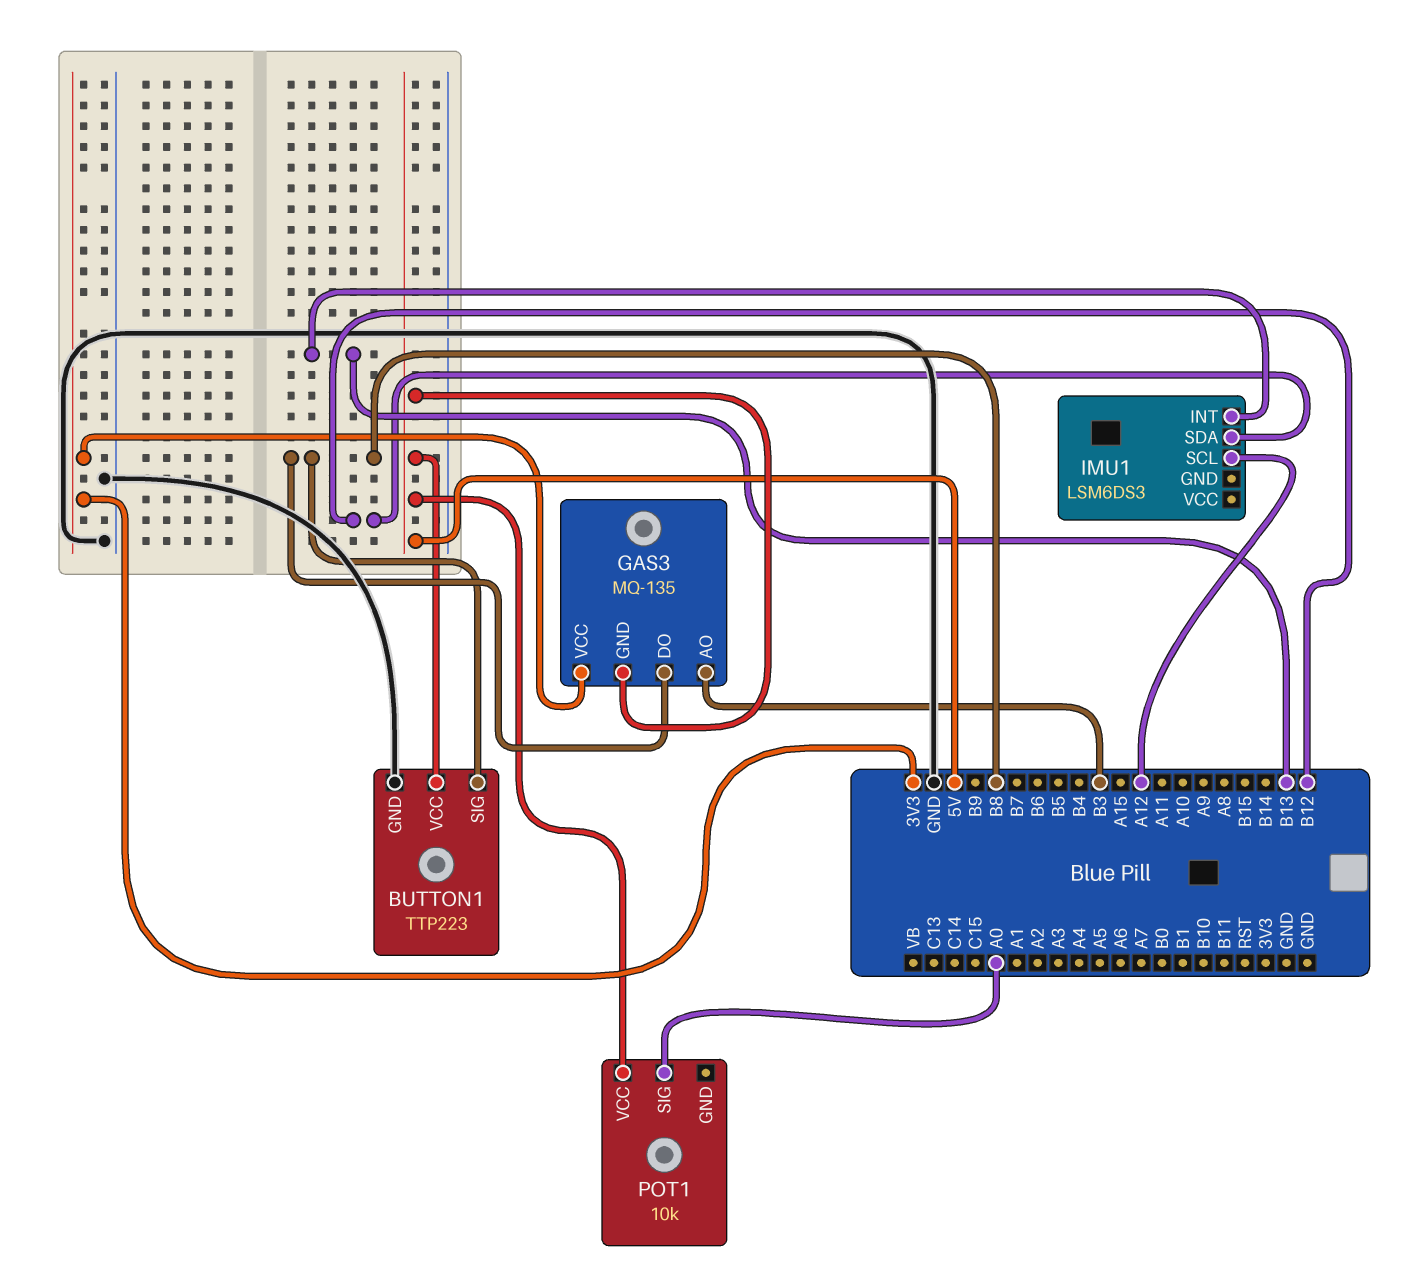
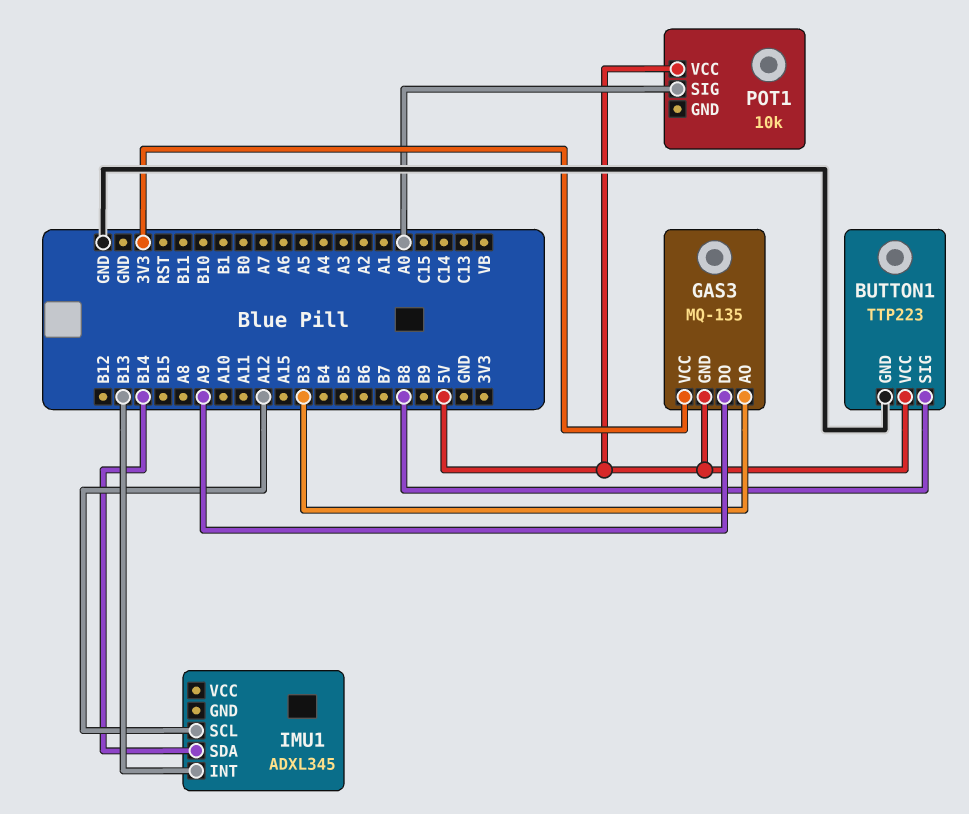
GAS3 pin DO: B8 -> A9
IMU1: LSM6DS3 -> ADXL345
IMU1 pin SDA: B12 -> B14

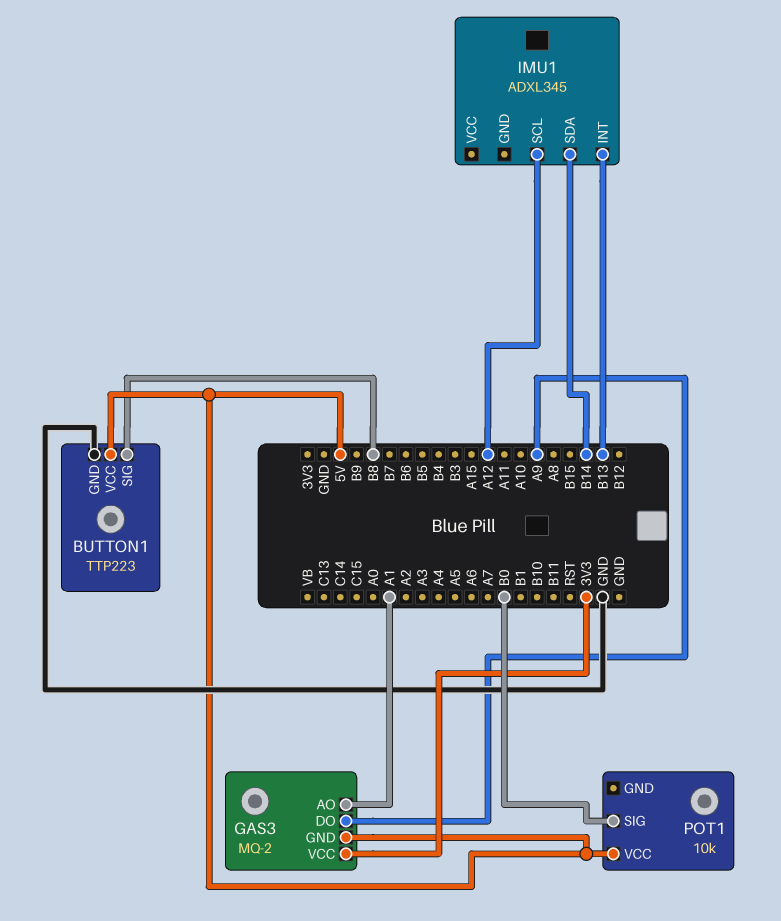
GAS3: MQ-135 -> MQ-2
GAS3 pin AO: B3 -> A1
POT1 pin SIG: A0 -> B0

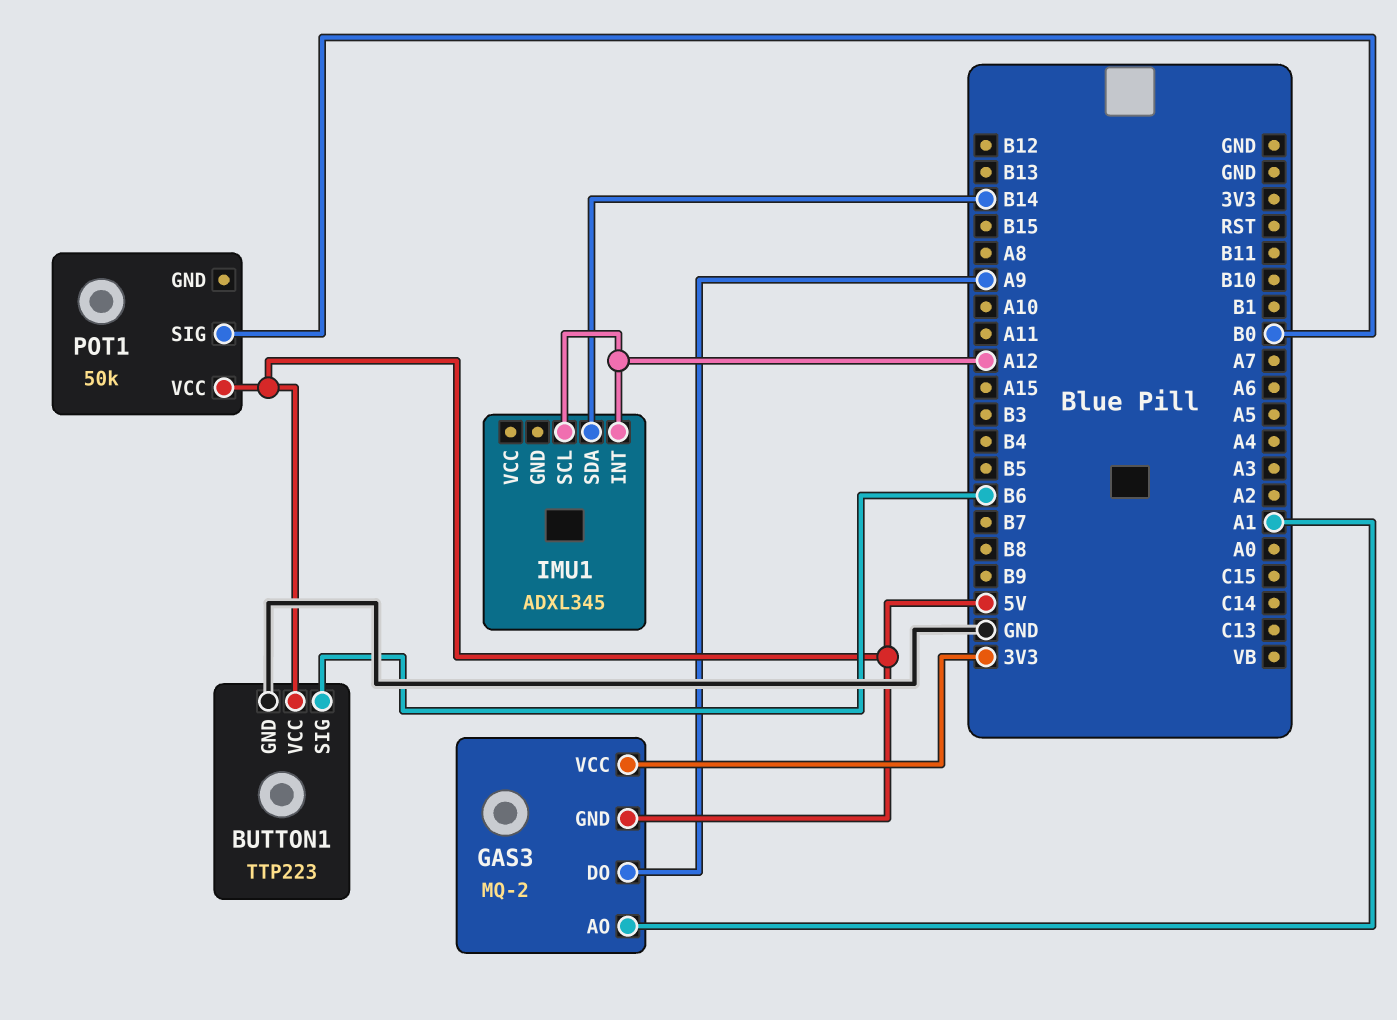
BUTTON1 pin SIG: B8 -> B6
IMU1 pin INT: B13 -> A12
POT1: 10k -> 50k

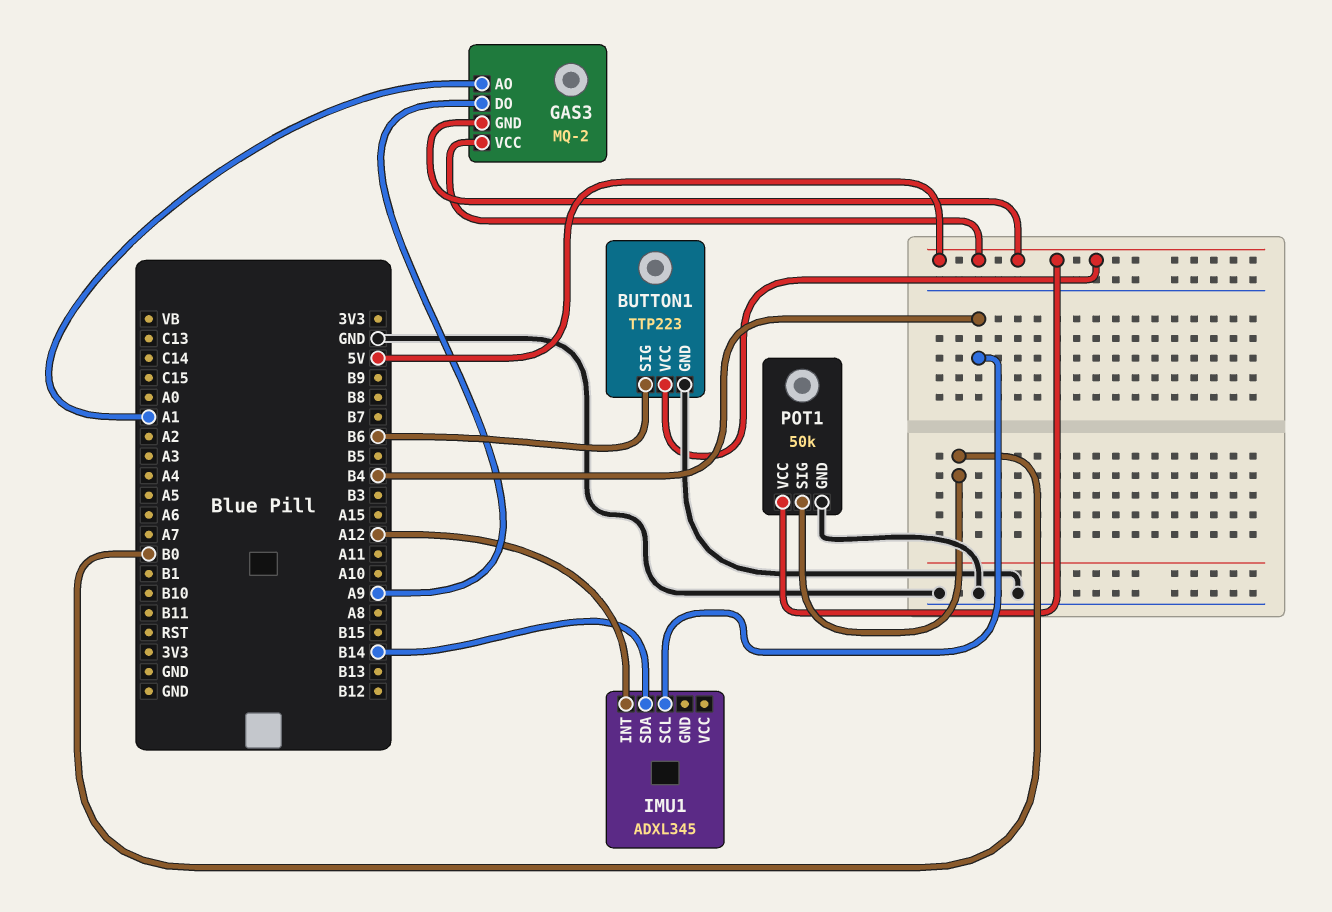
GAS3 pin VCC: 3V3 -> 5V
IMU1 pin SCL: A12 -> B4
POT1 pin GND: none -> GND

